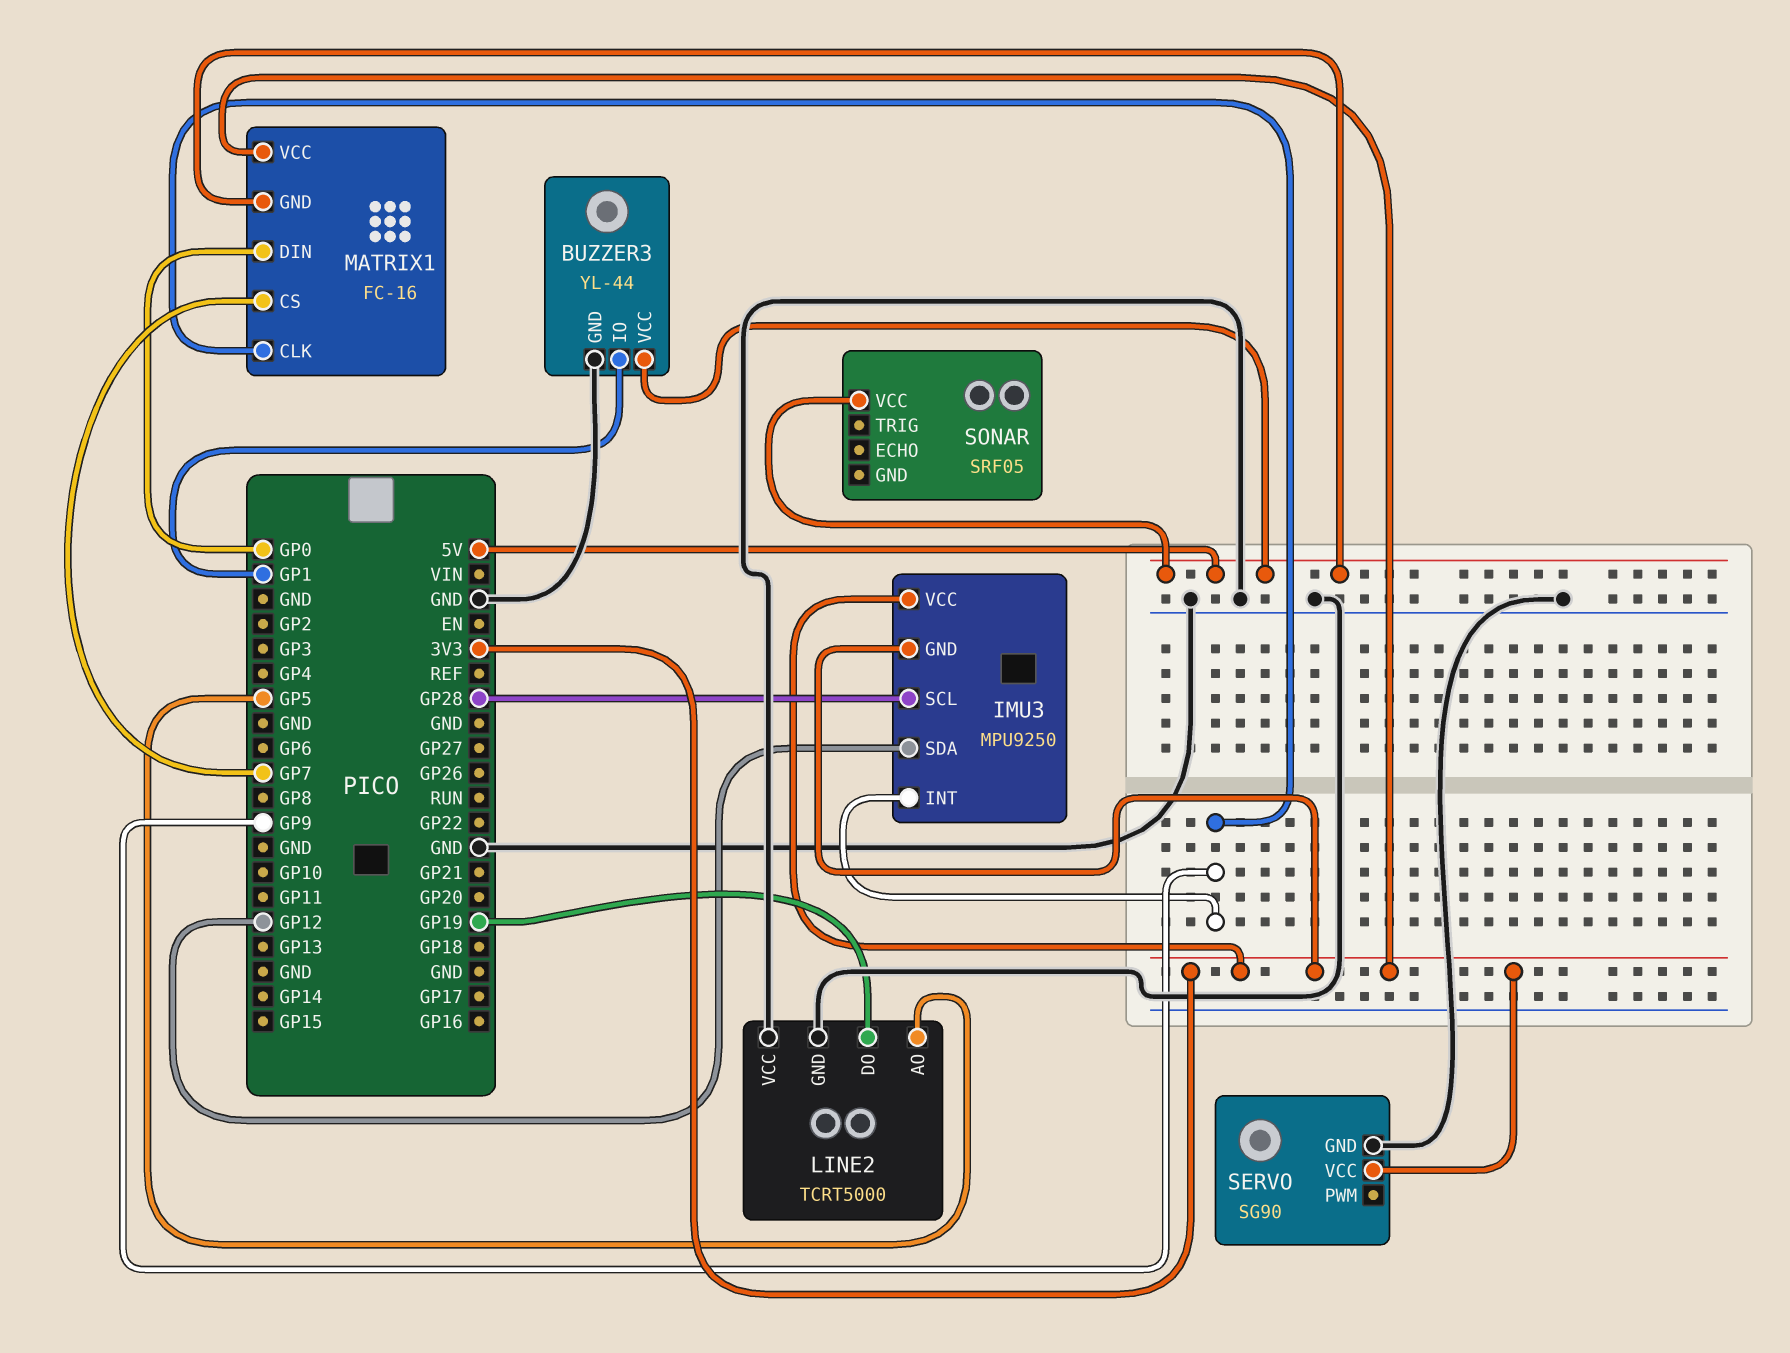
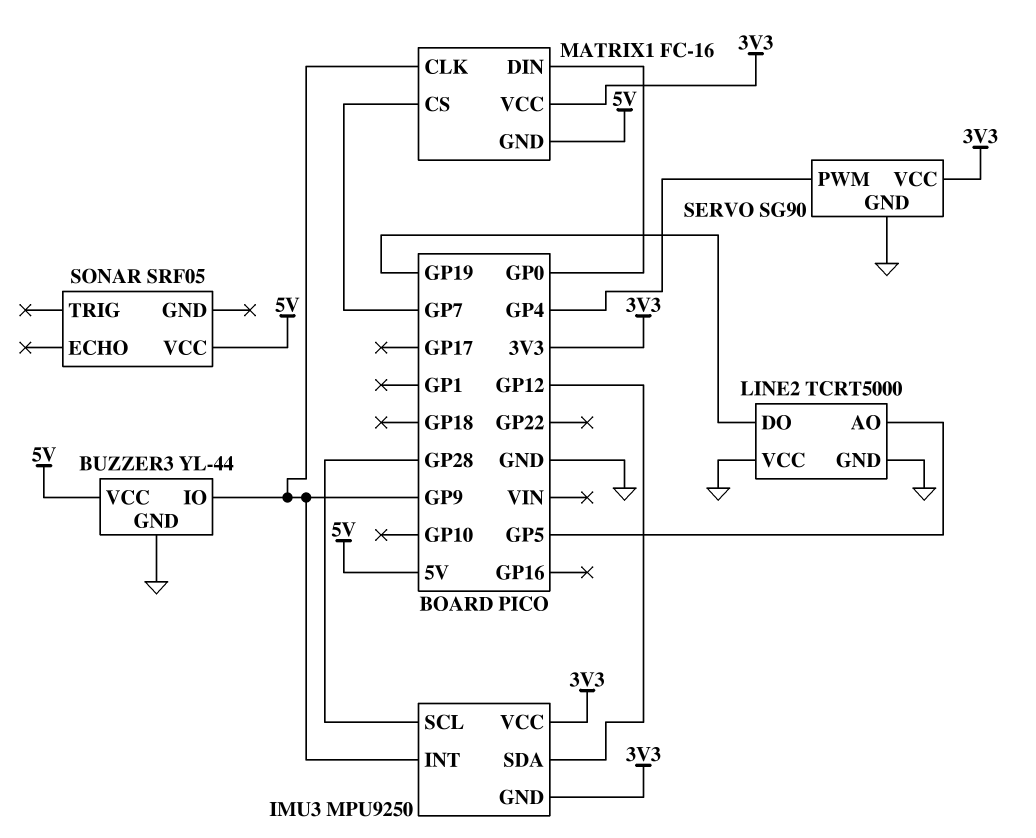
BUZZER3 pin IO: GP1 -> GP9
SERVO pin PWM: none -> GP4

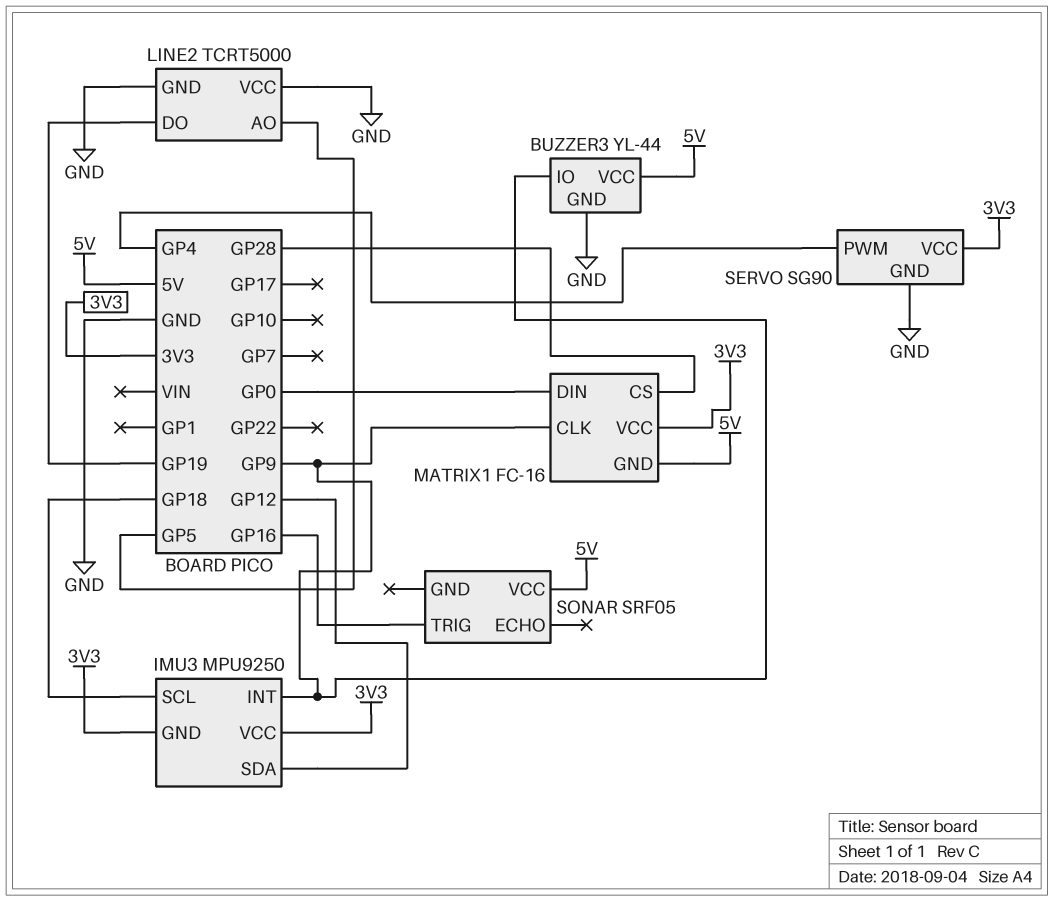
IMU3 pin SCL: GP28 -> GP18
MATRIX1 pin CS: GP7 -> GP28
SONAR pin TRIG: none -> GP16

